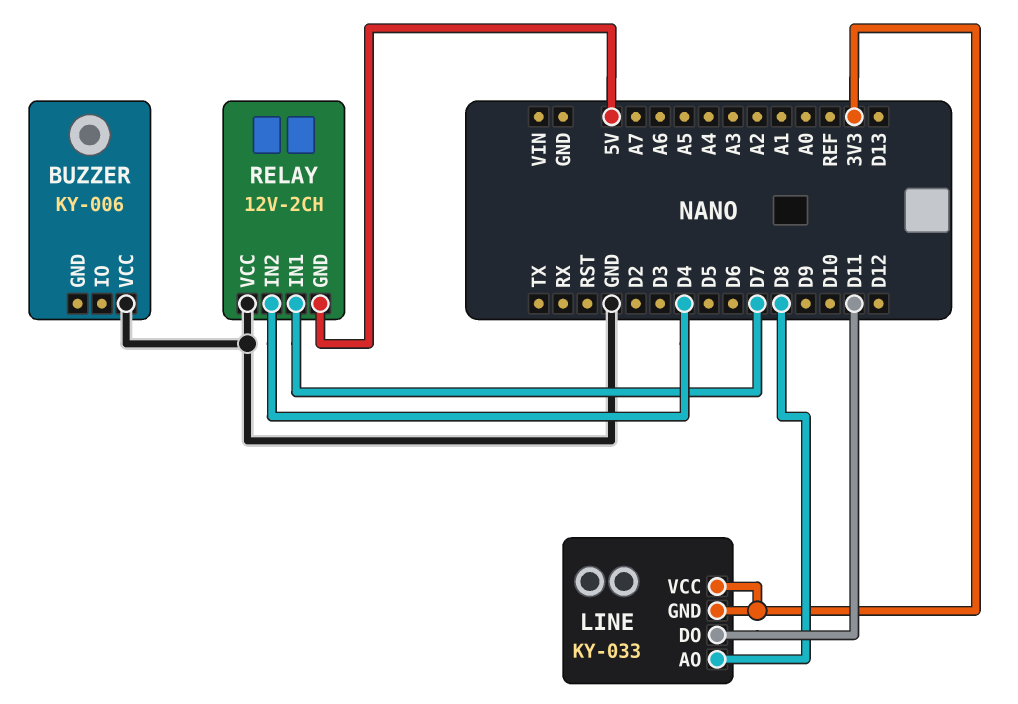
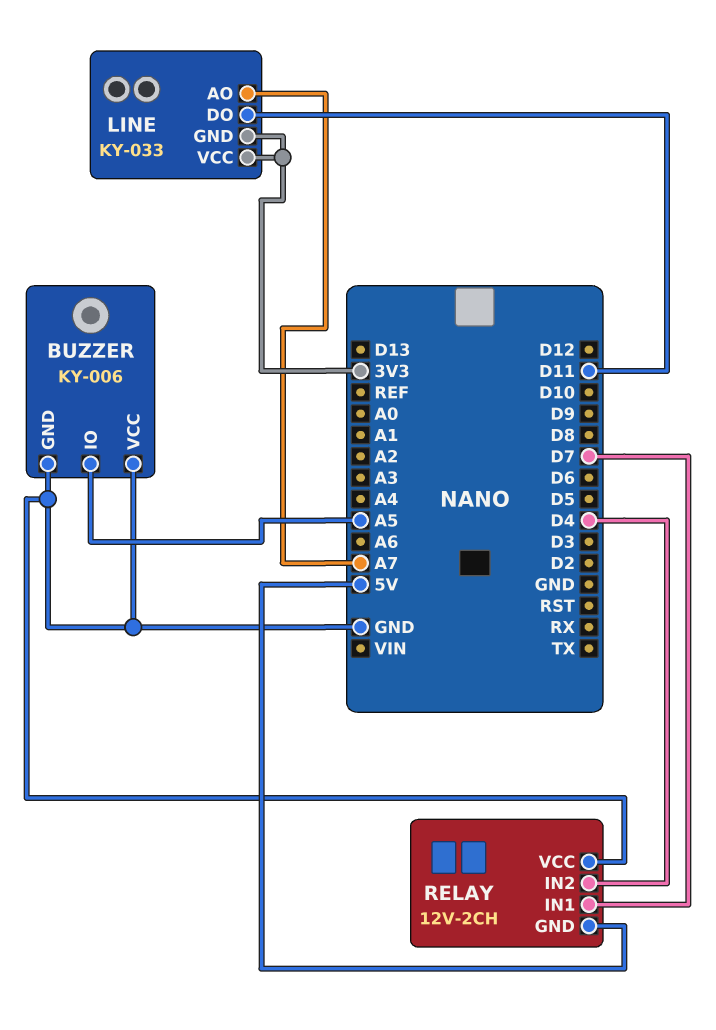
BUZZER pin GND: none -> GND
BUZZER pin IO: none -> A5
LINE pin AO: D8 -> A7

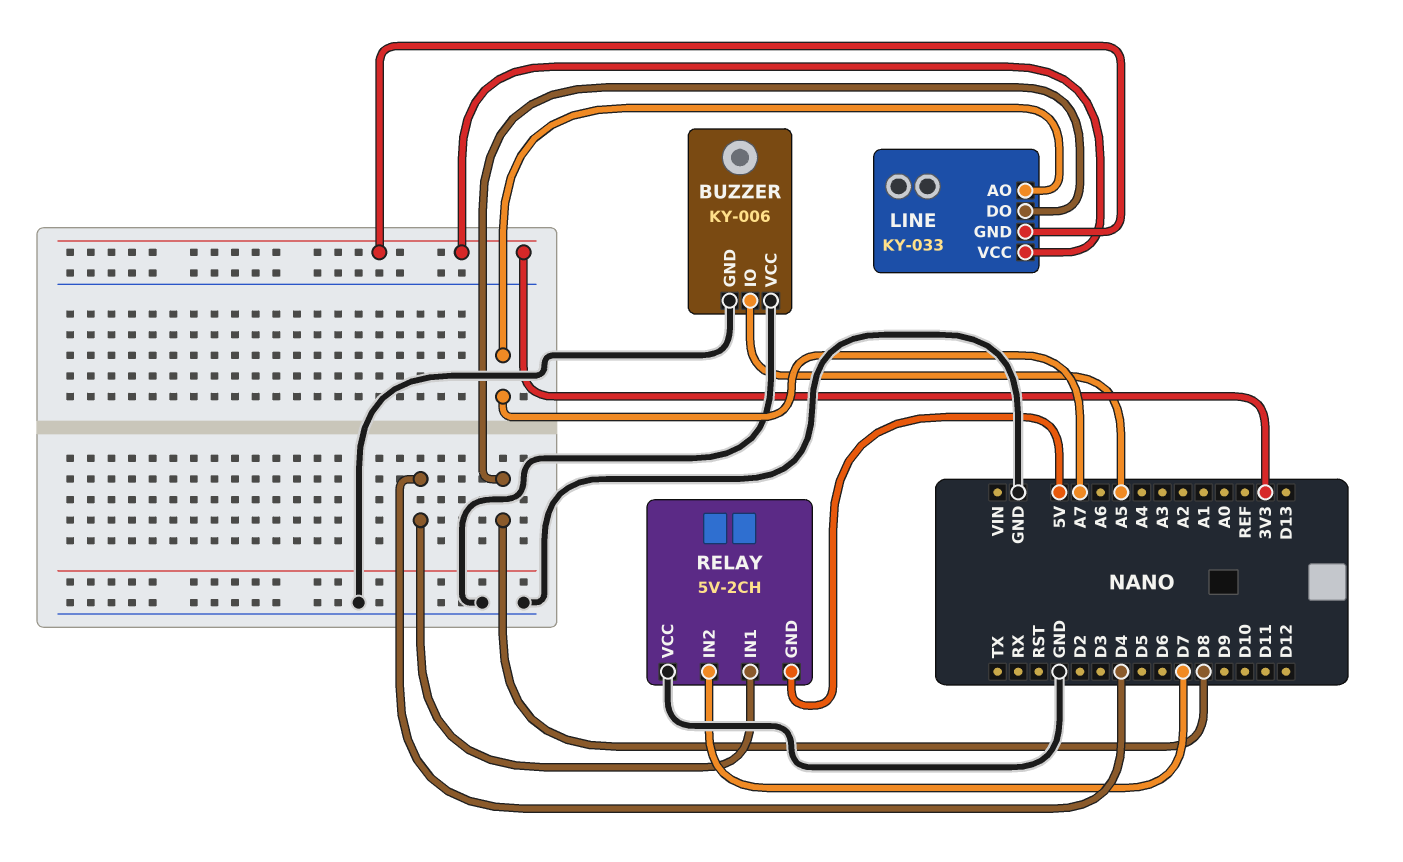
LINE pin DO: D11 -> D8
RELAY: 12V-2CH -> 5V-2CH
RELAY pin IN1: D7 -> D4
RELAY pin IN2: D4 -> D7

